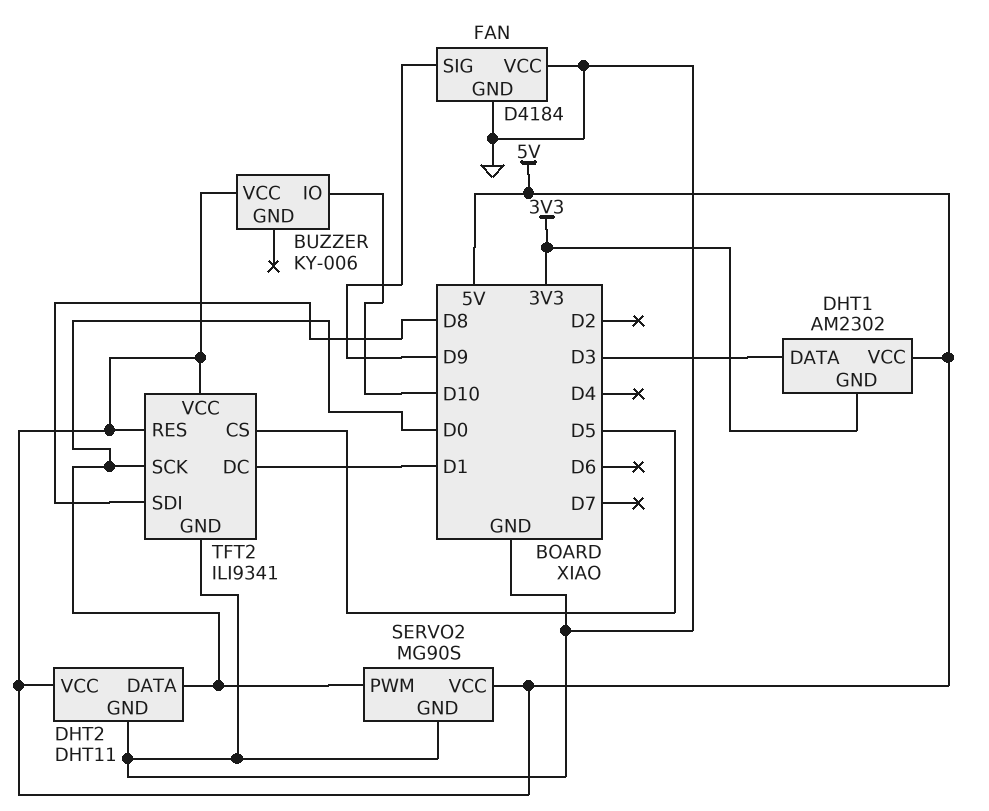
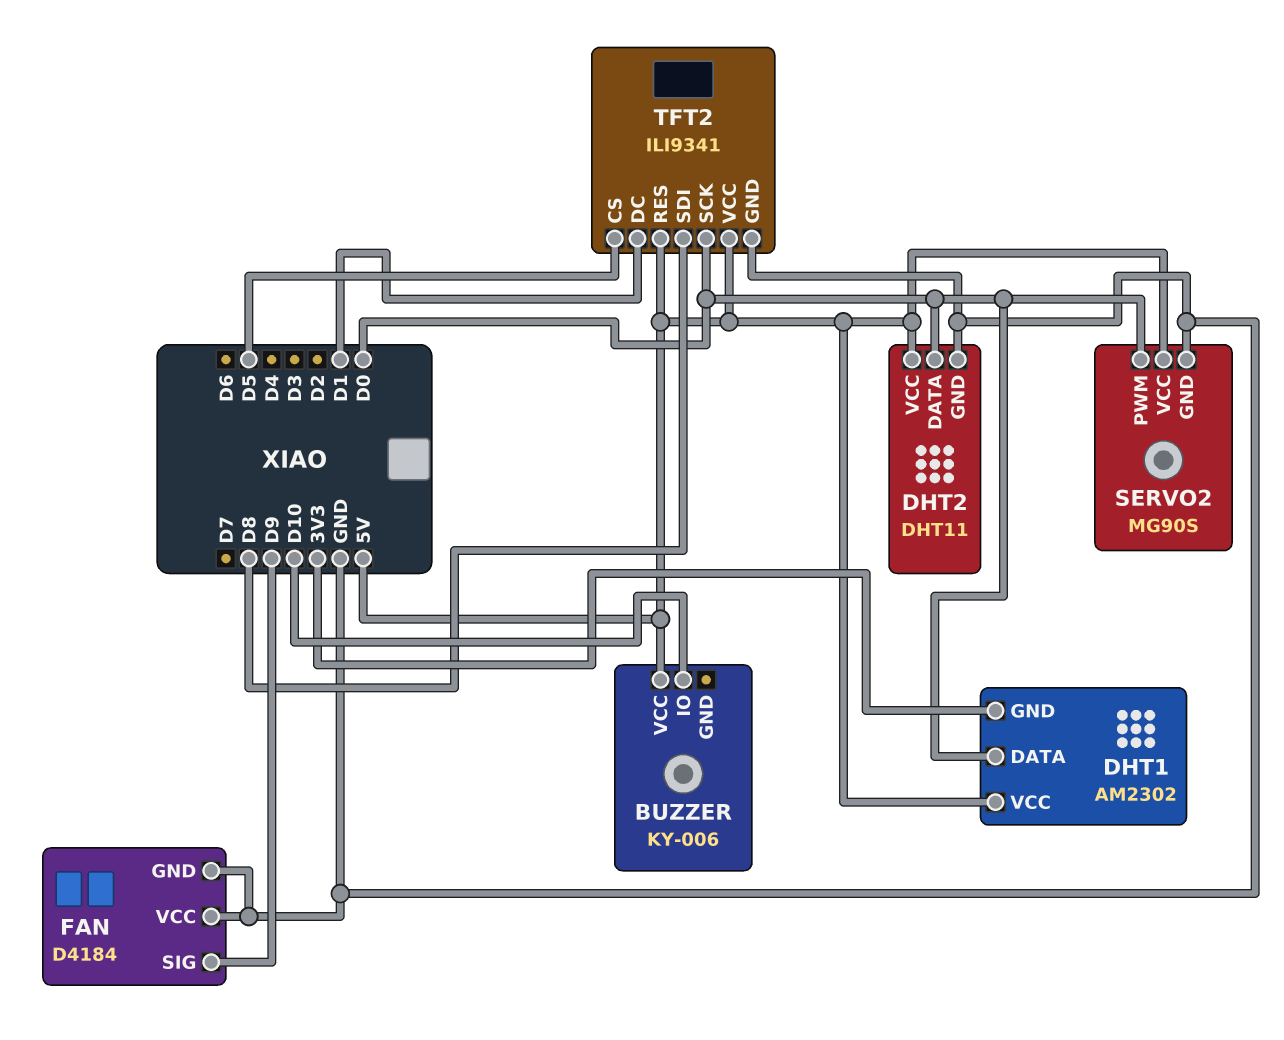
DHT1 pin DATA: D3 -> D0

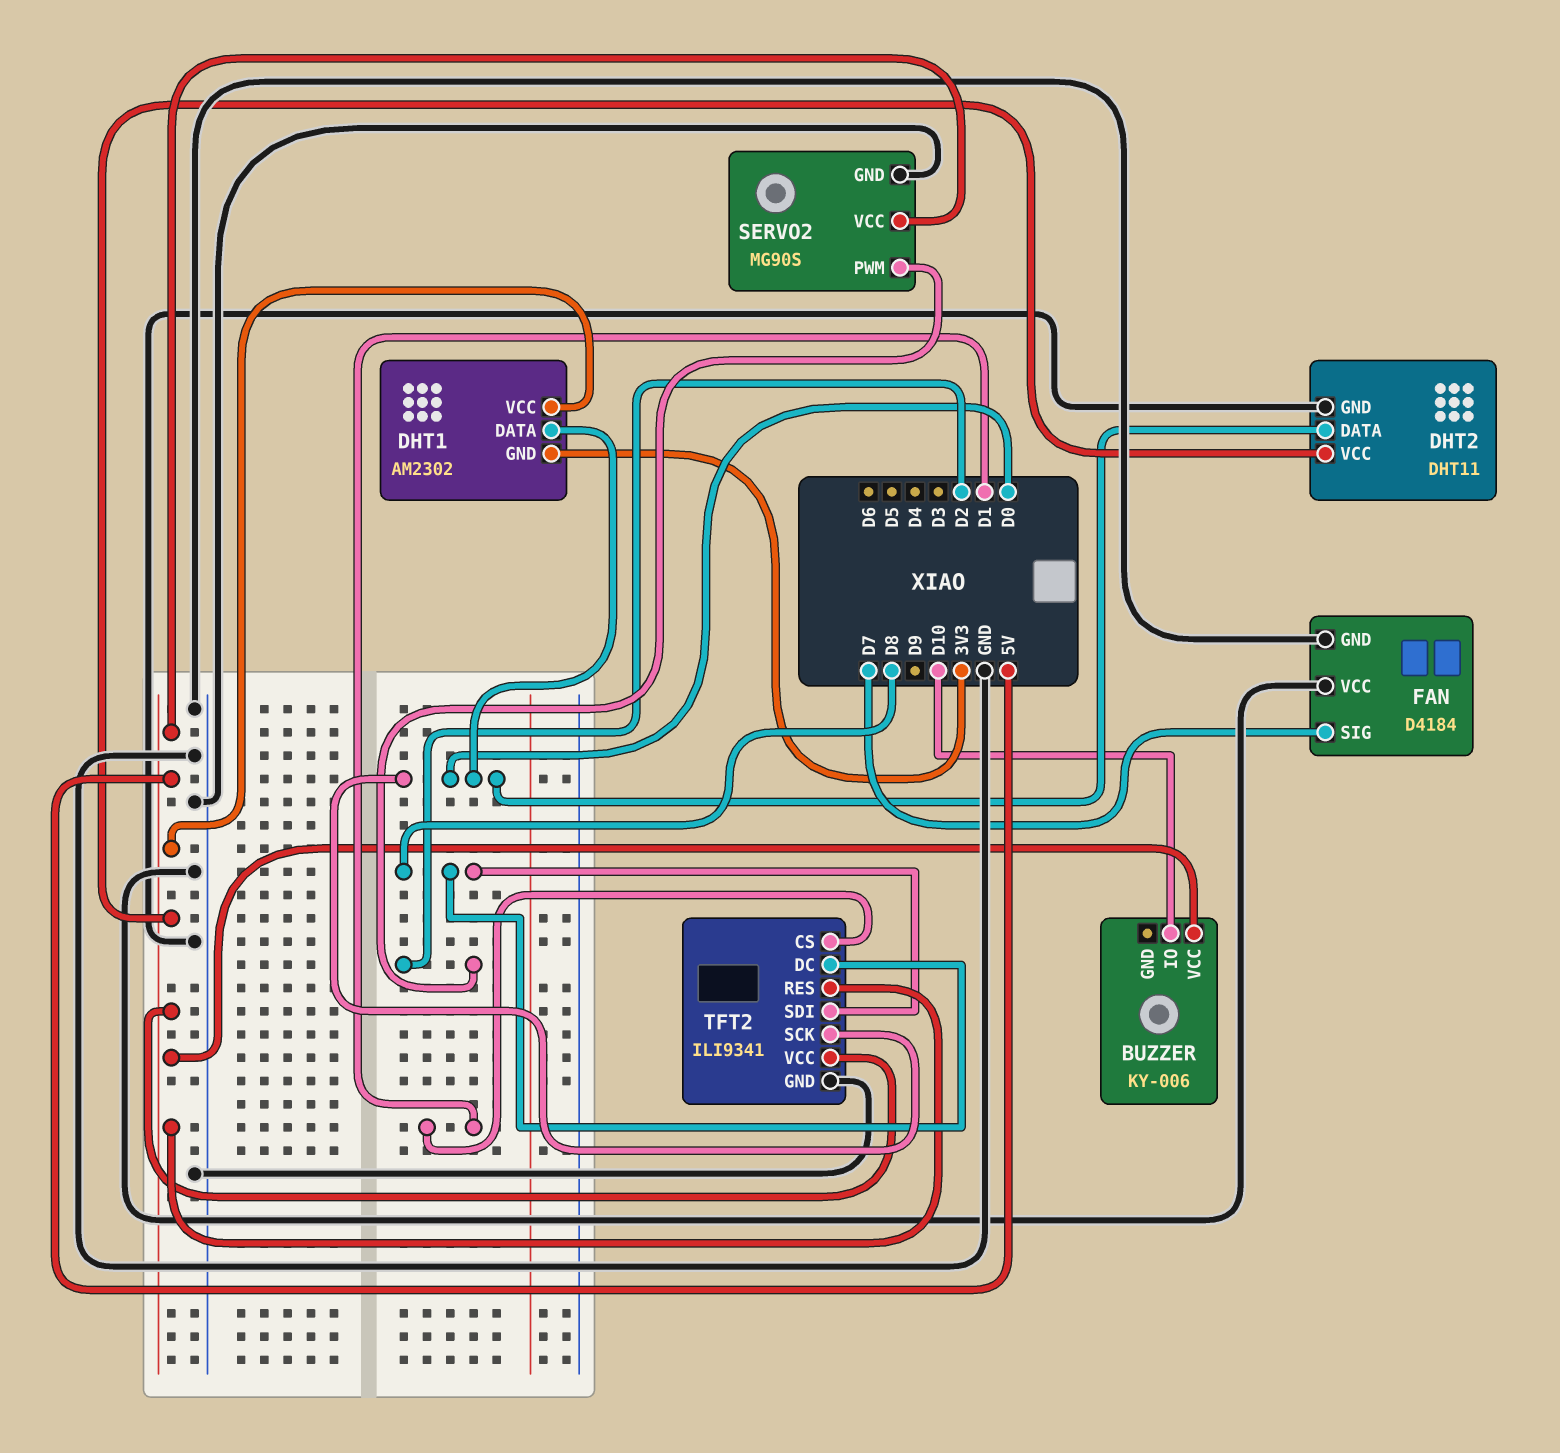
FAN pin SIG: D9 -> D7
SERVO2 pin PWM: D0 -> D2
TFT2 pin CS: D5 -> D1
TFT2 pin DC: D1 -> D8

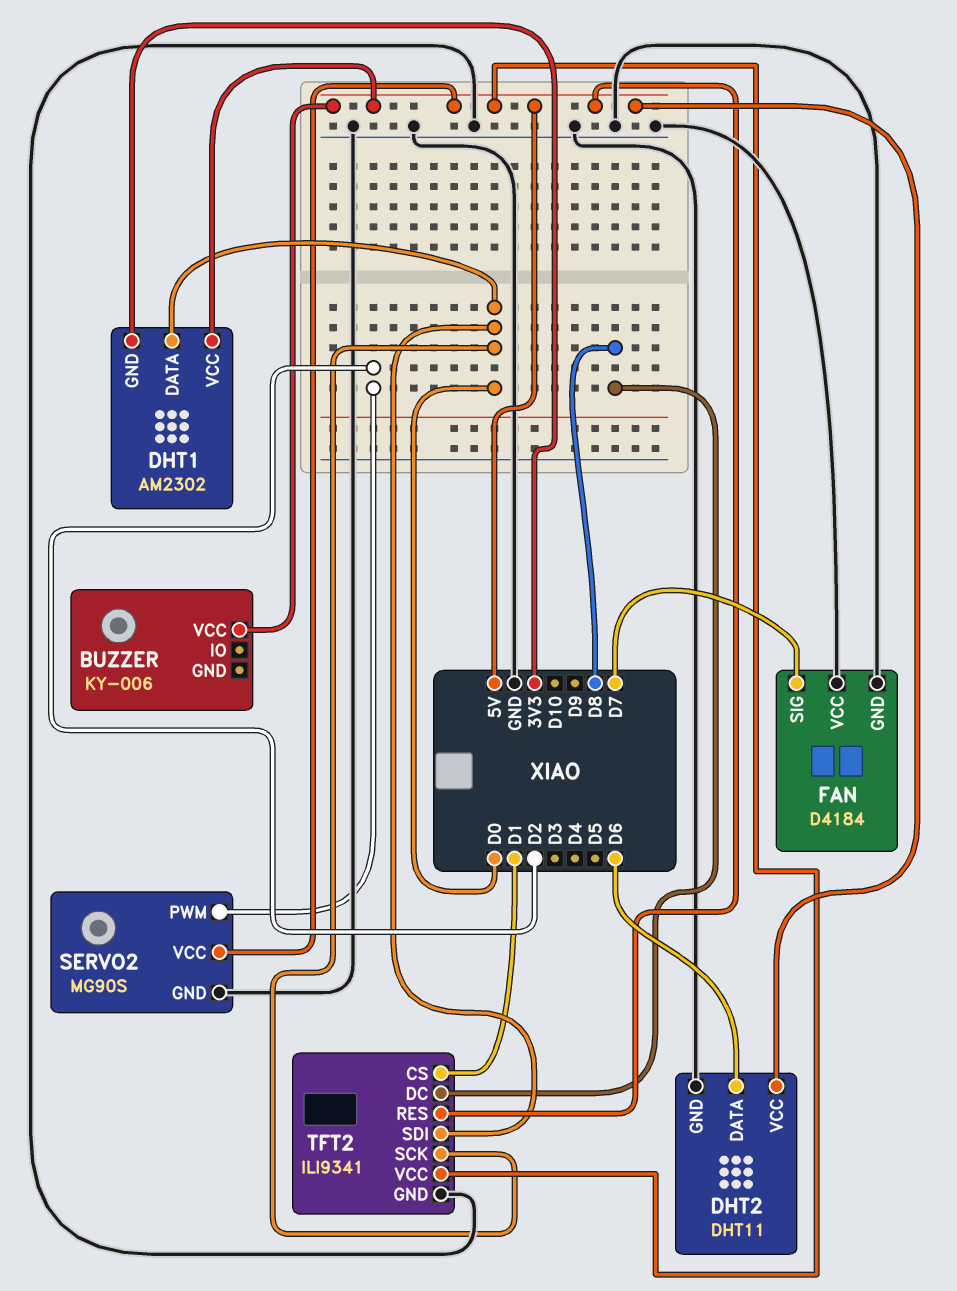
BUZZER pin IO: D10 -> none
DHT2 pin DATA: D0 -> D6
TFT2 pin SDI: D8 -> D0

